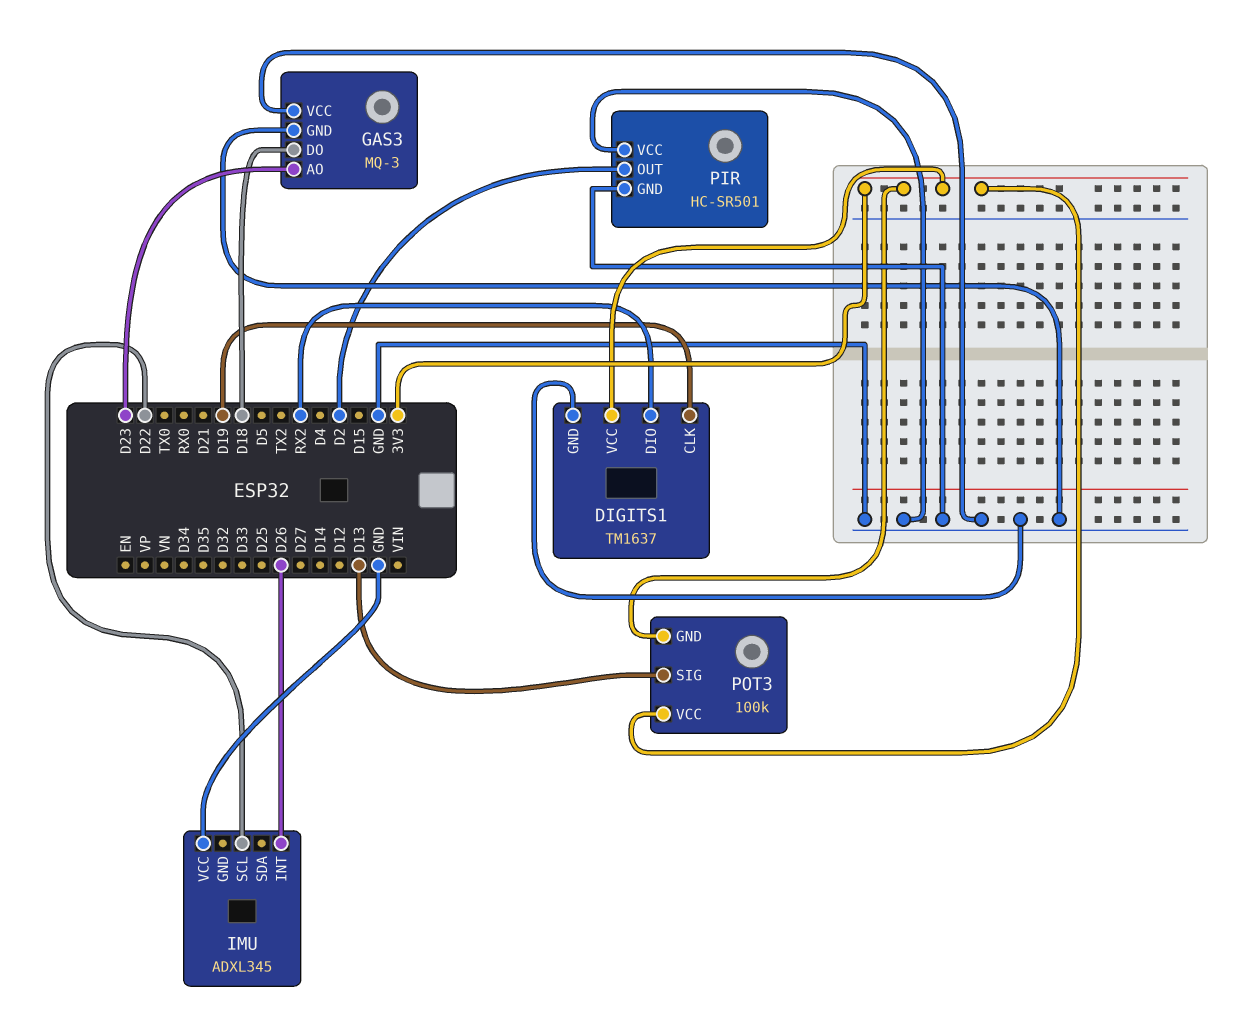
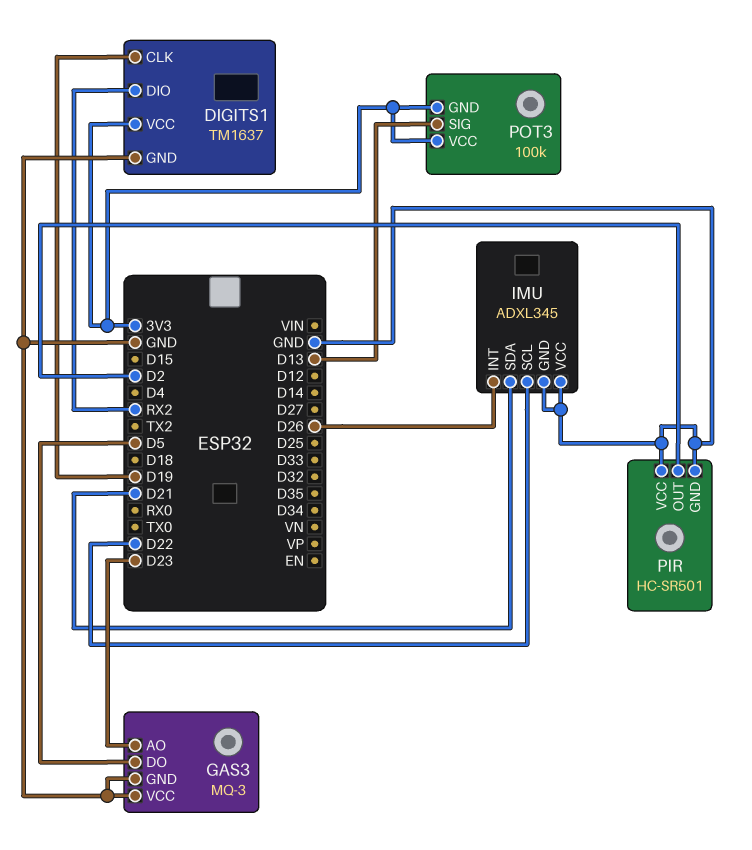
GAS3 pin DO: D18 -> D5
IMU pin GND: none -> GND
IMU pin SDA: none -> D21

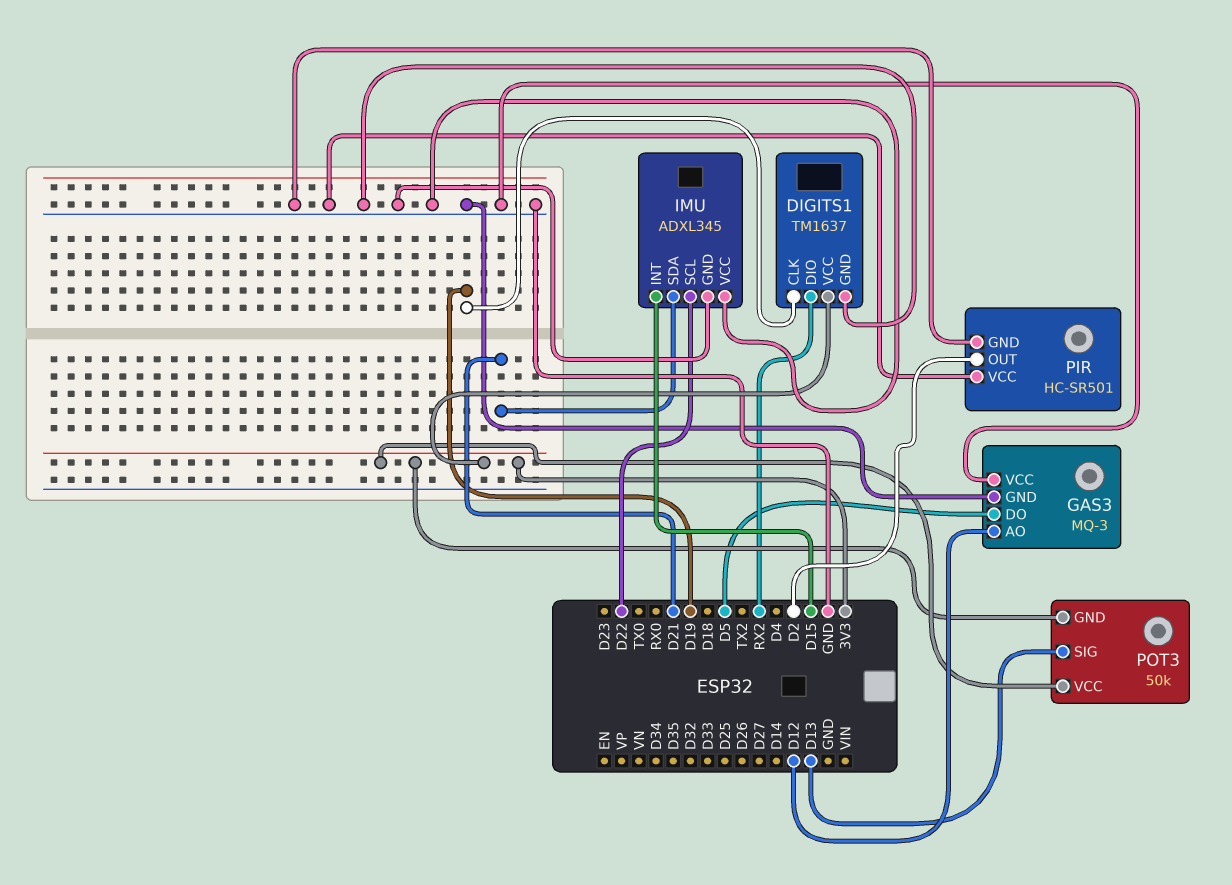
GAS3 pin AO: D23 -> D12
IMU pin INT: D26 -> D15
POT3: 100k -> 50k

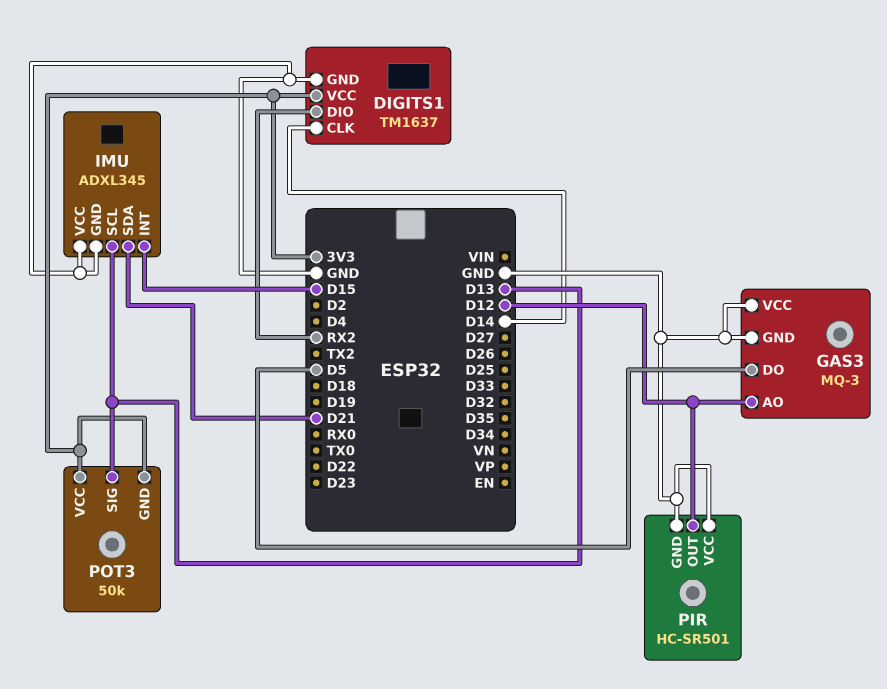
DIGITS1 pin CLK: D19 -> D14
IMU pin SCL: D22 -> D13
PIR pin OUT: D2 -> D12

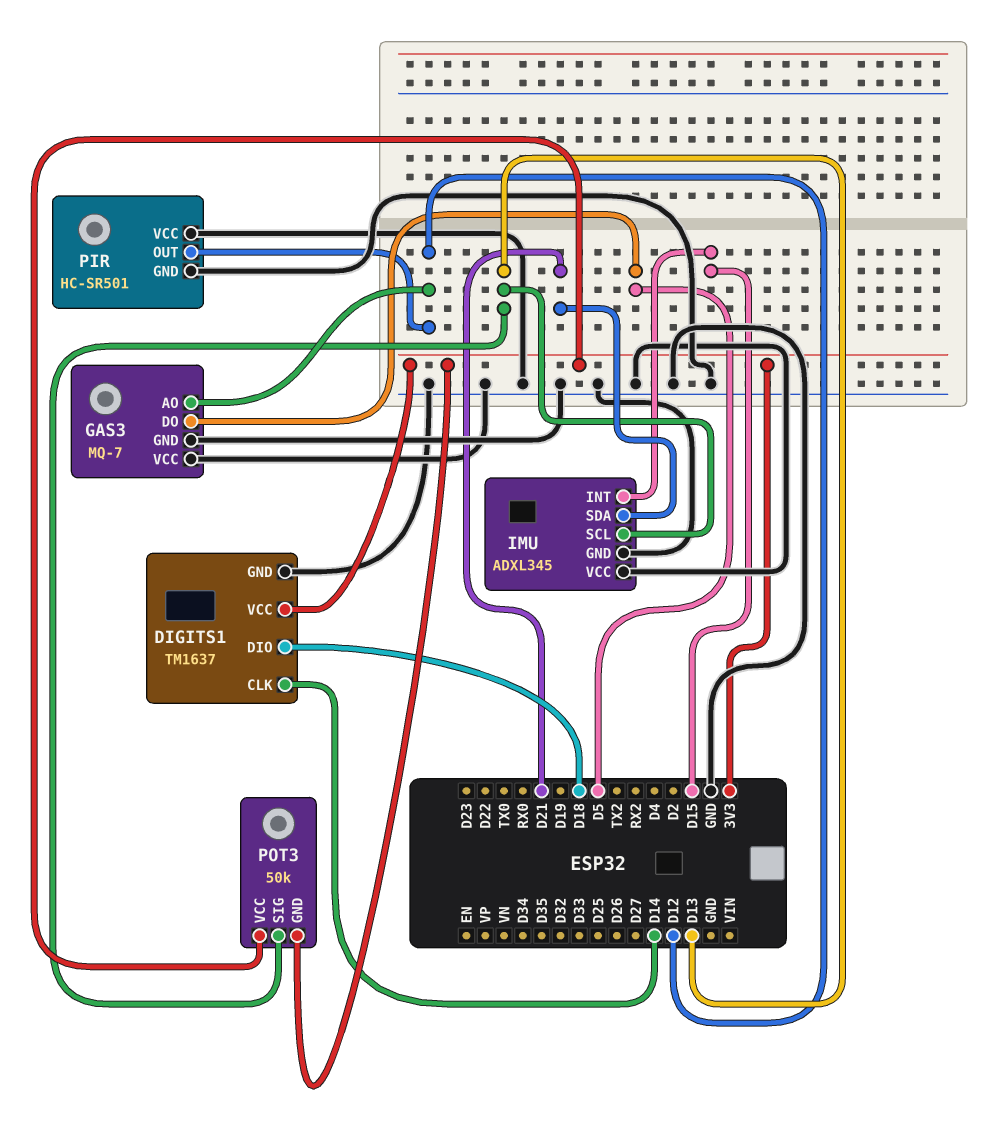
DIGITS1 pin DIO: RX2 -> D18
GAS3: MQ-3 -> MQ-7

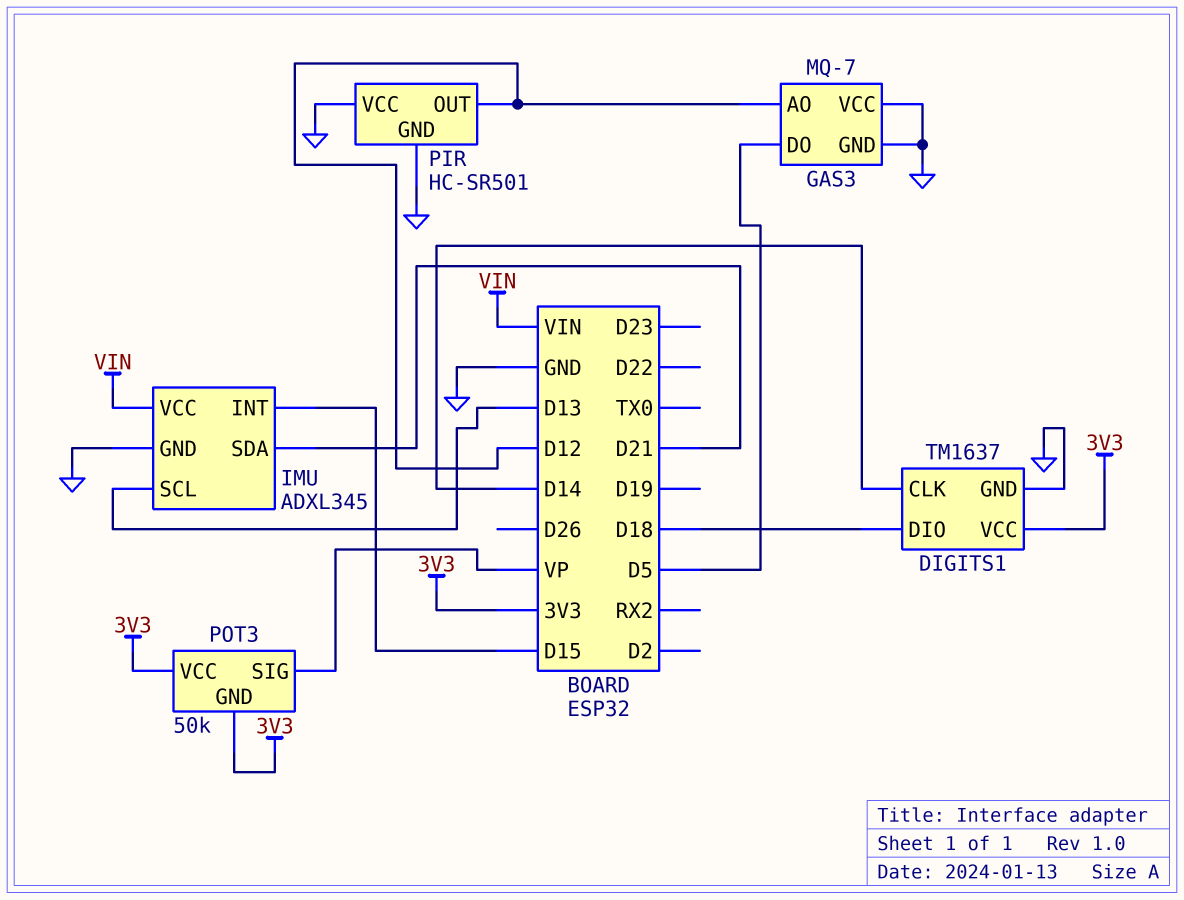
IMU pin VCC: GND -> VIN
POT3 pin SIG: D13 -> VP

